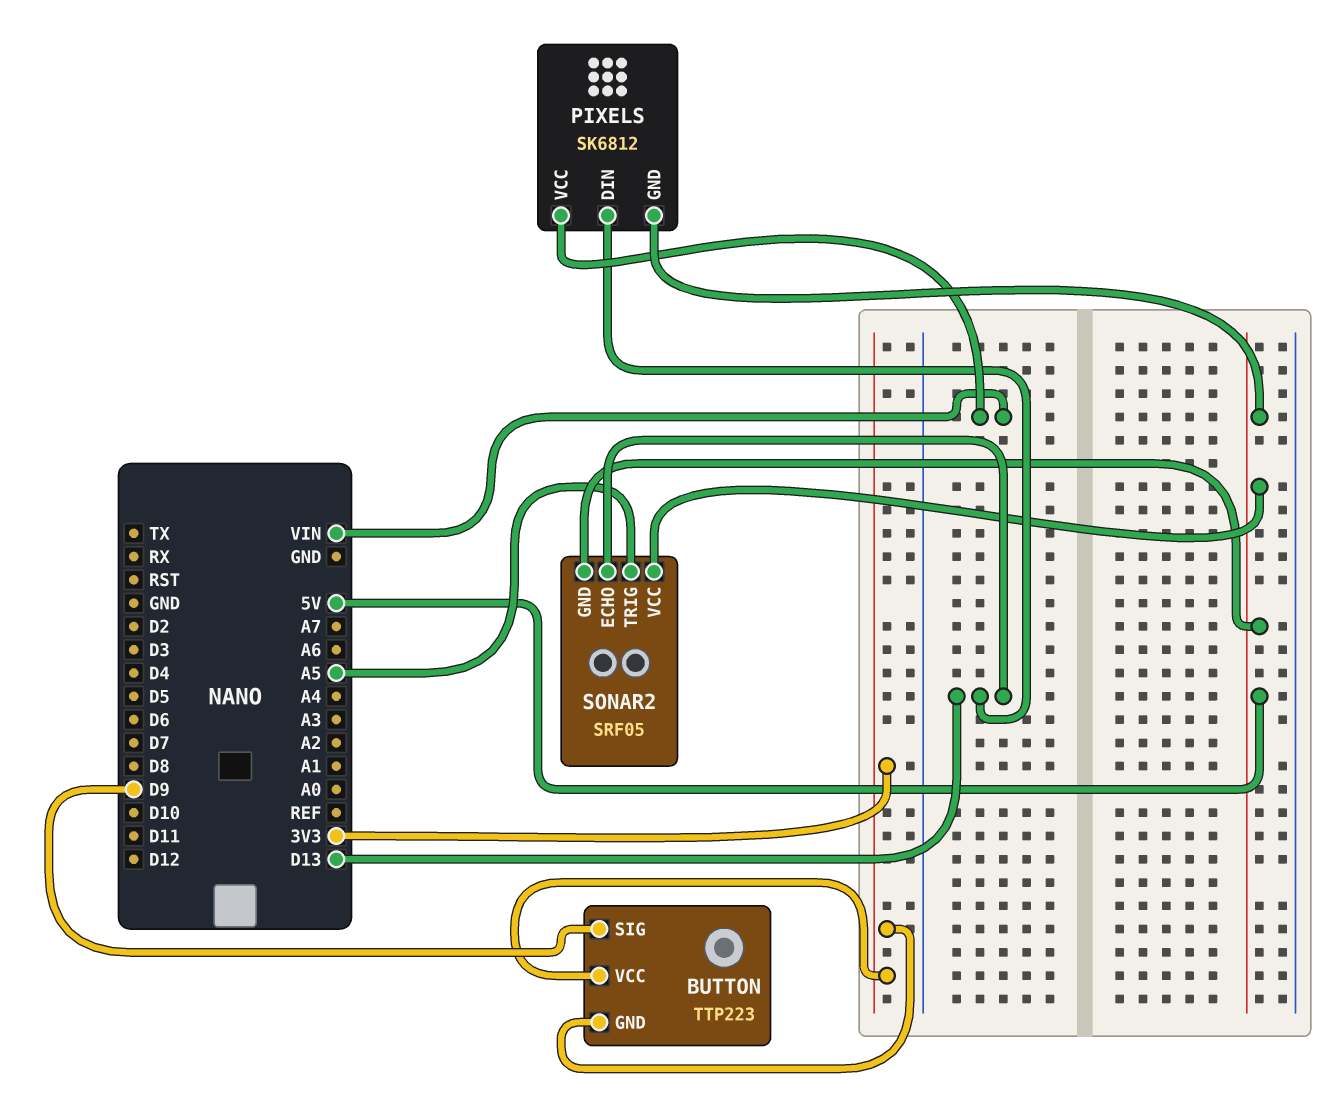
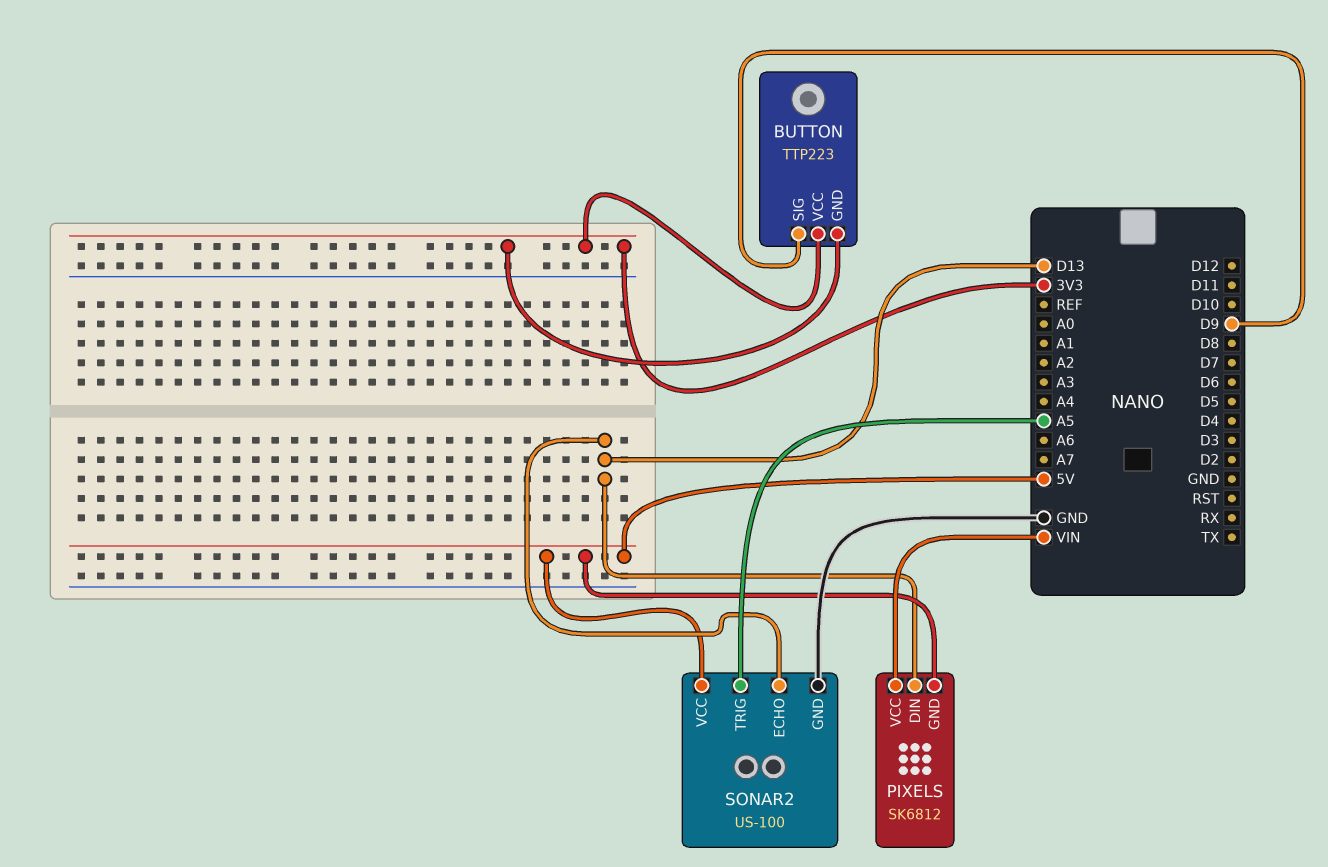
SONAR2: SRF05 -> US-100
SONAR2 pin GND: 5V -> GND

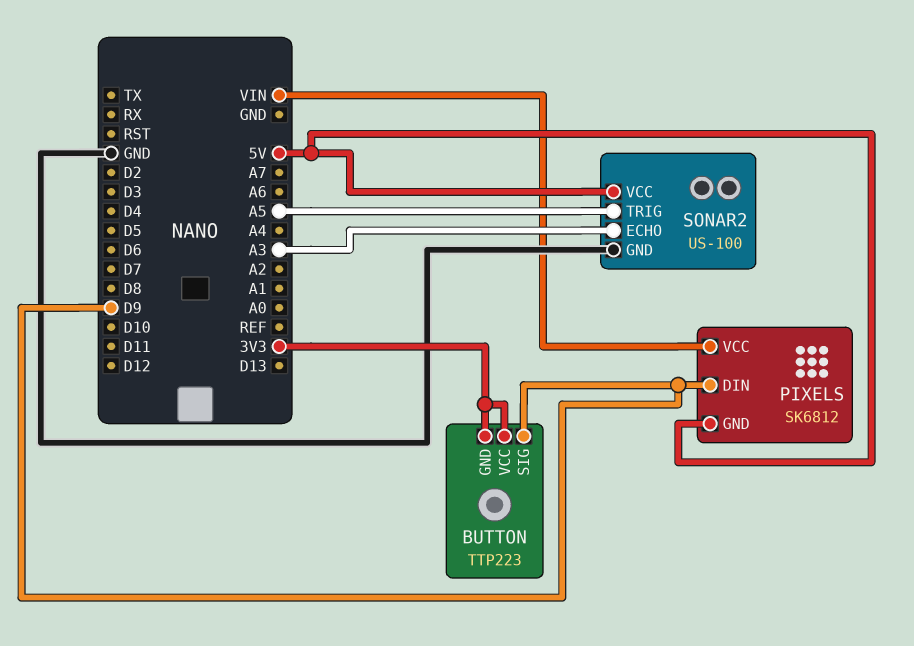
PIXELS pin DIN: D13 -> D9
SONAR2 pin ECHO: D13 -> A3

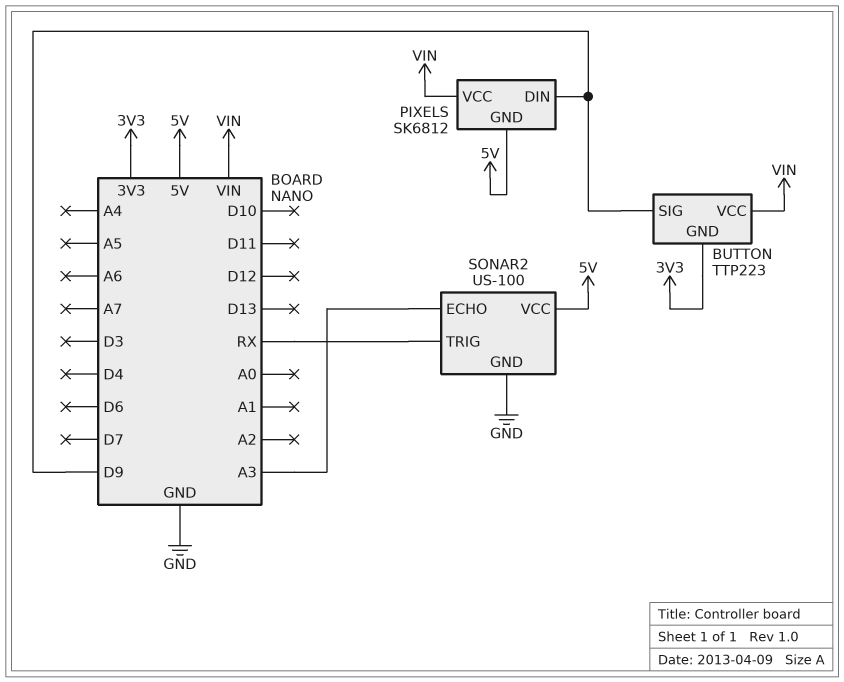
BUTTON pin VCC: 3V3 -> VIN
SONAR2 pin TRIG: A5 -> RX

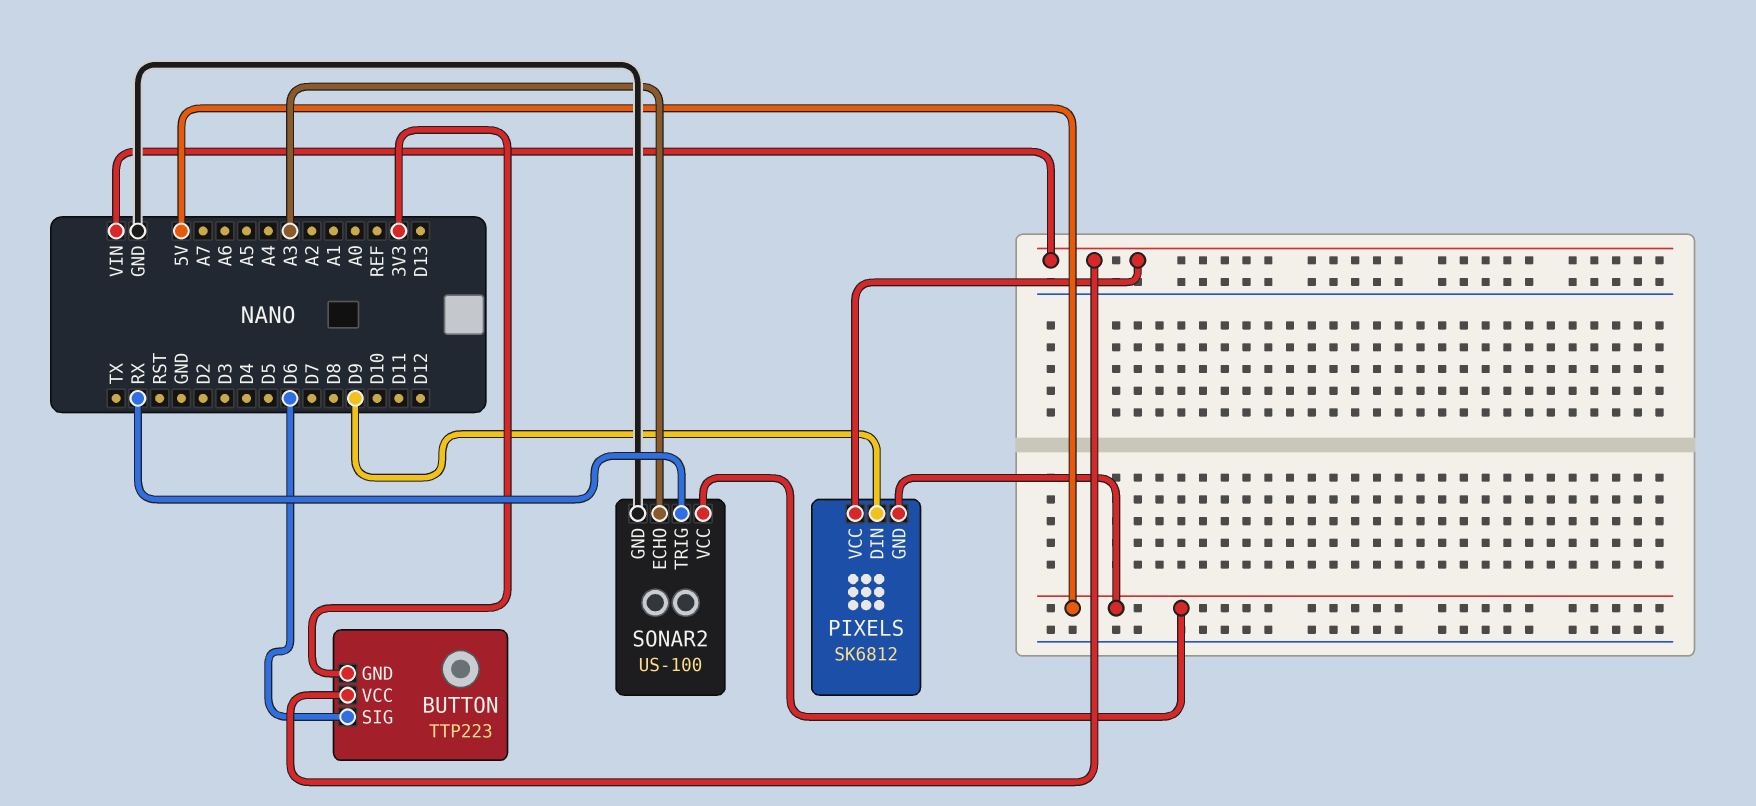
BUTTON pin SIG: D9 -> D6

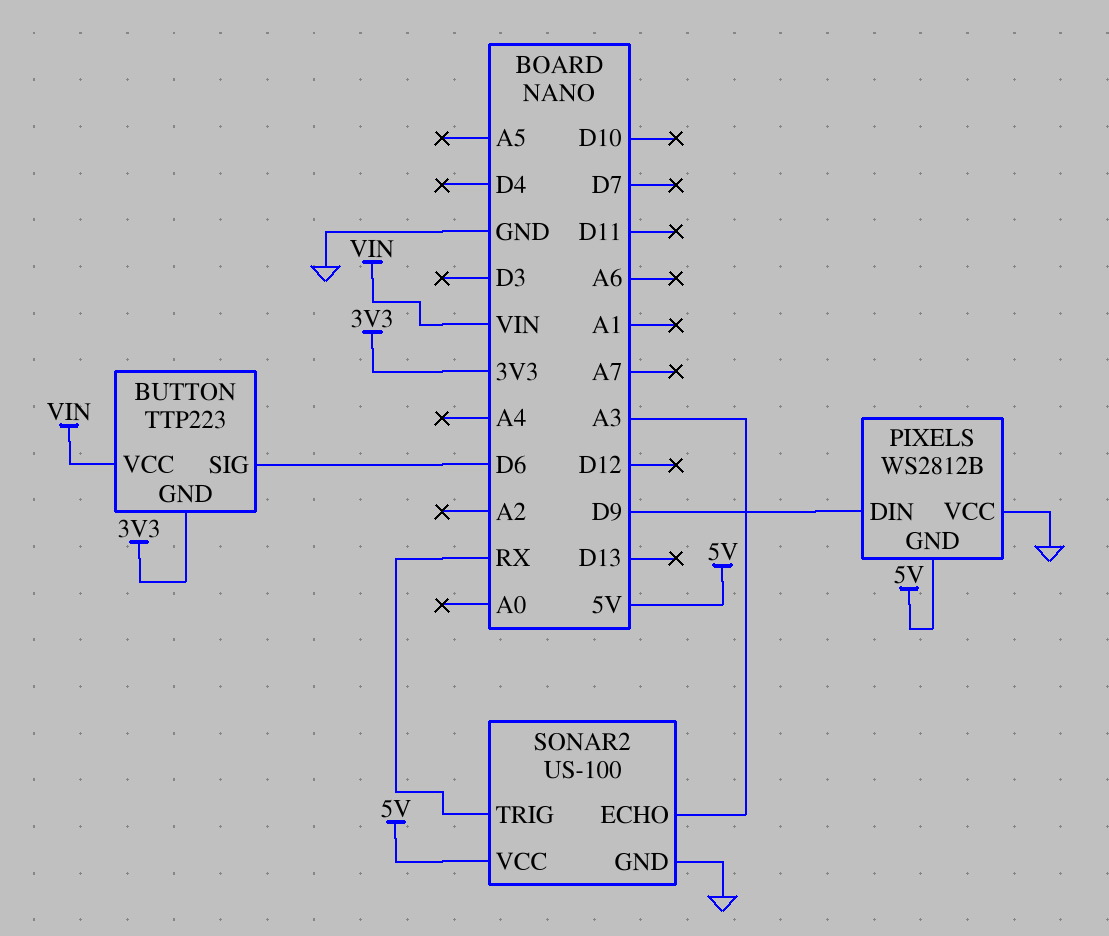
PIXELS: SK6812 -> WS2812B
PIXELS pin VCC: VIN -> GND

